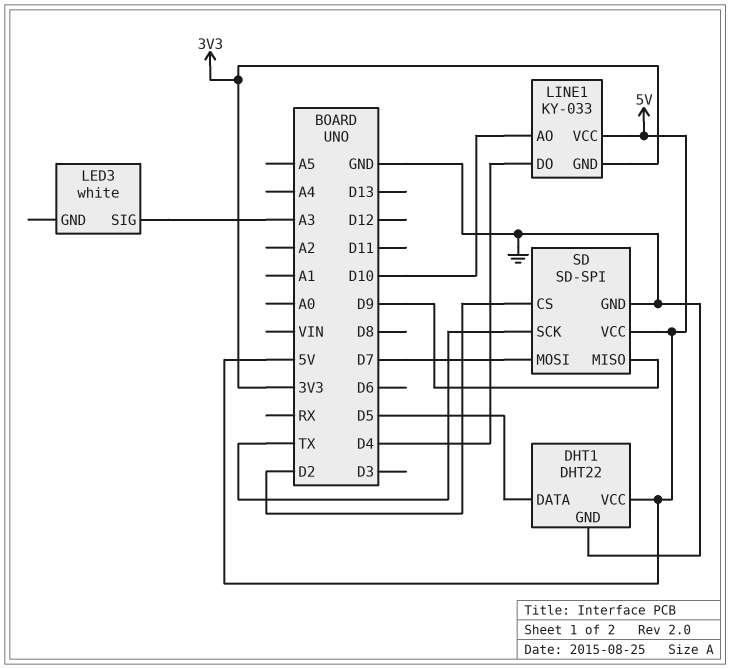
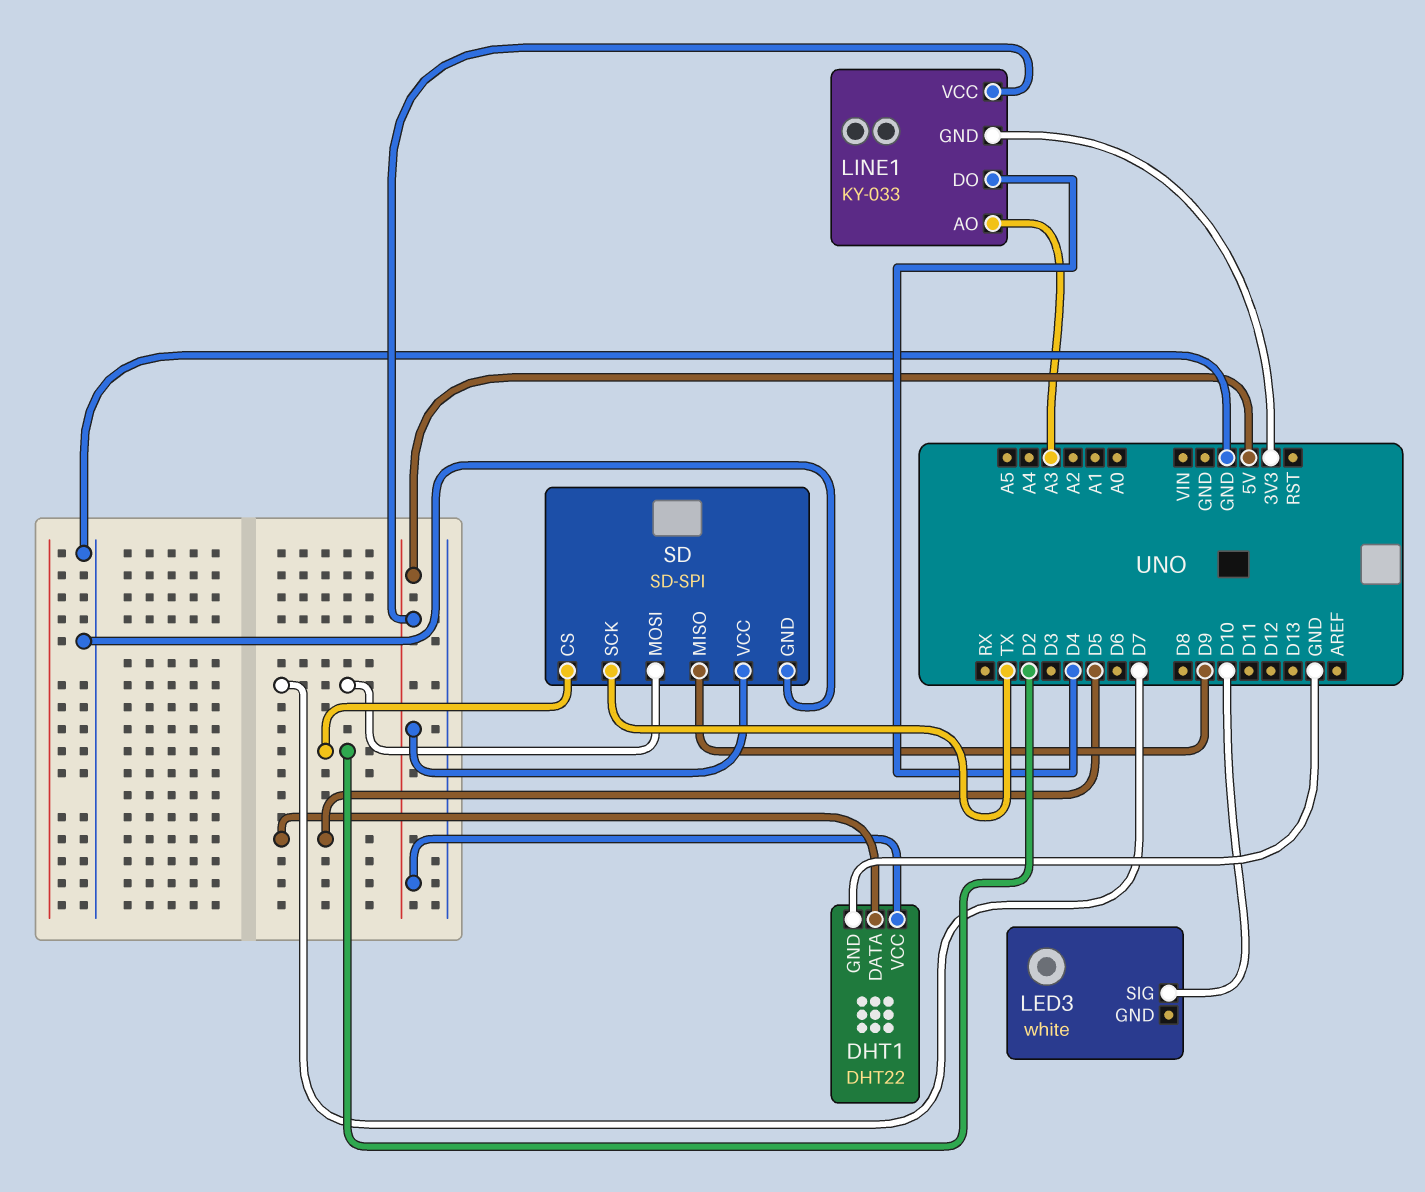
LED3 pin SIG: A3 -> D10
LINE1 pin AO: D10 -> A3

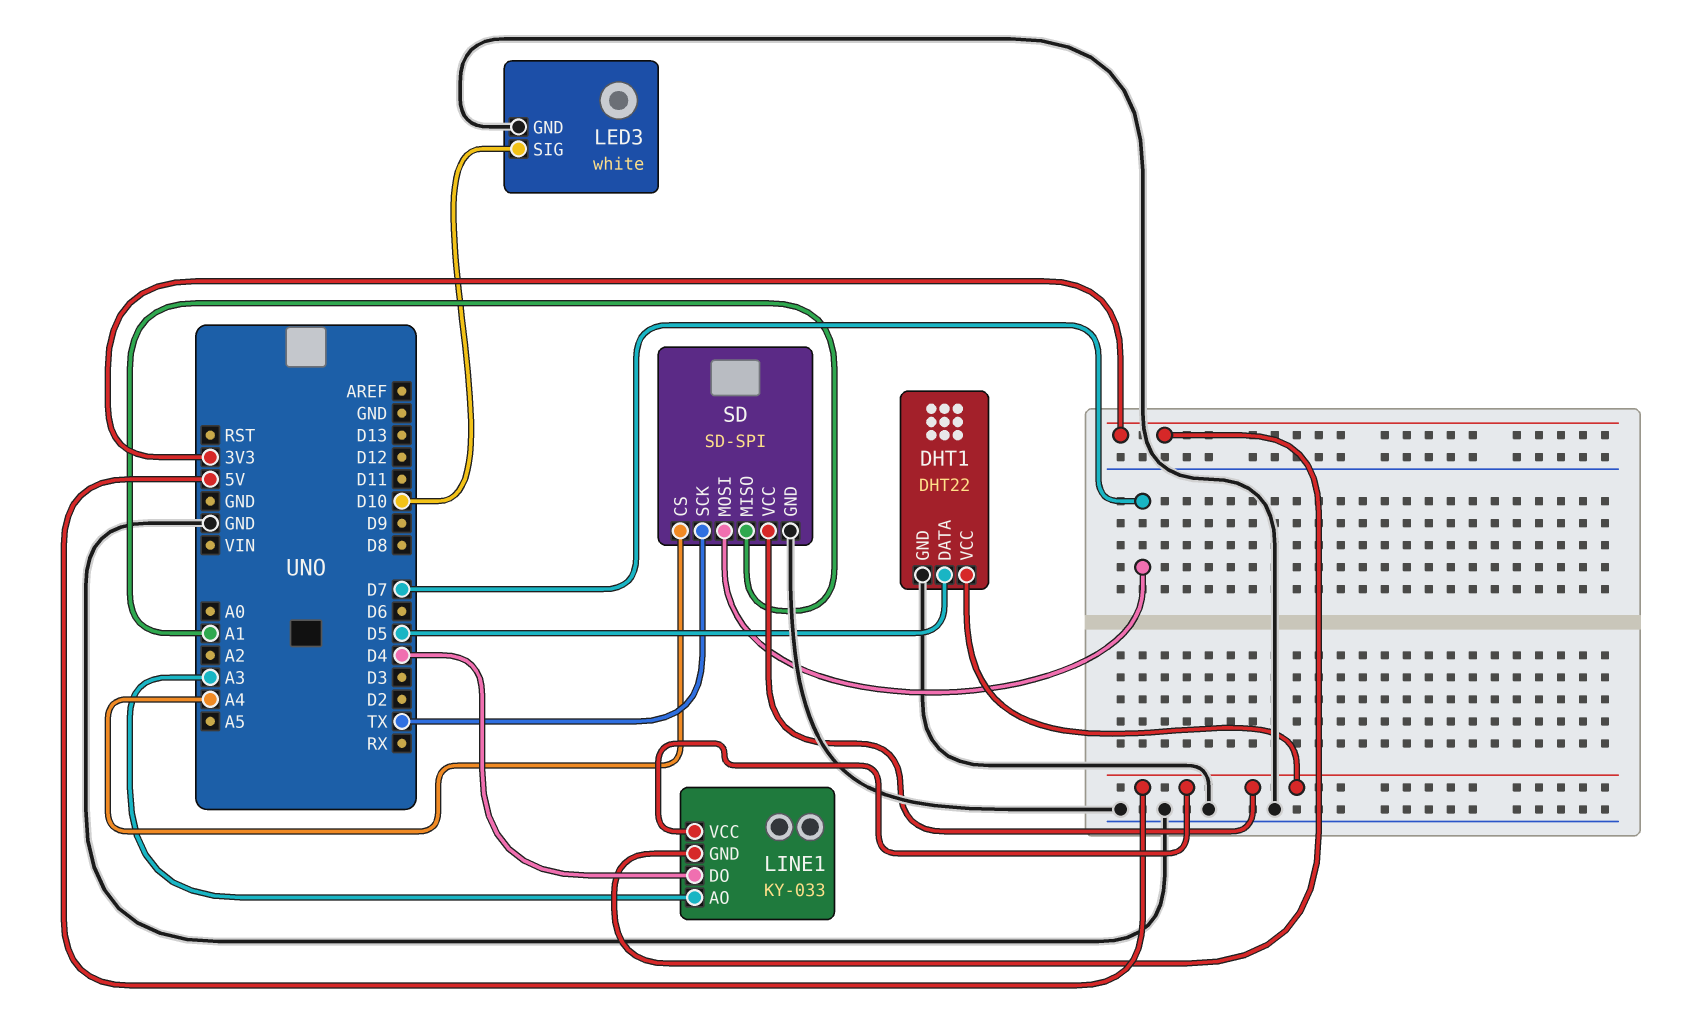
LED3 pin GND: none -> GND
SD pin CS: D2 -> A4
SD pin MISO: D9 -> A1

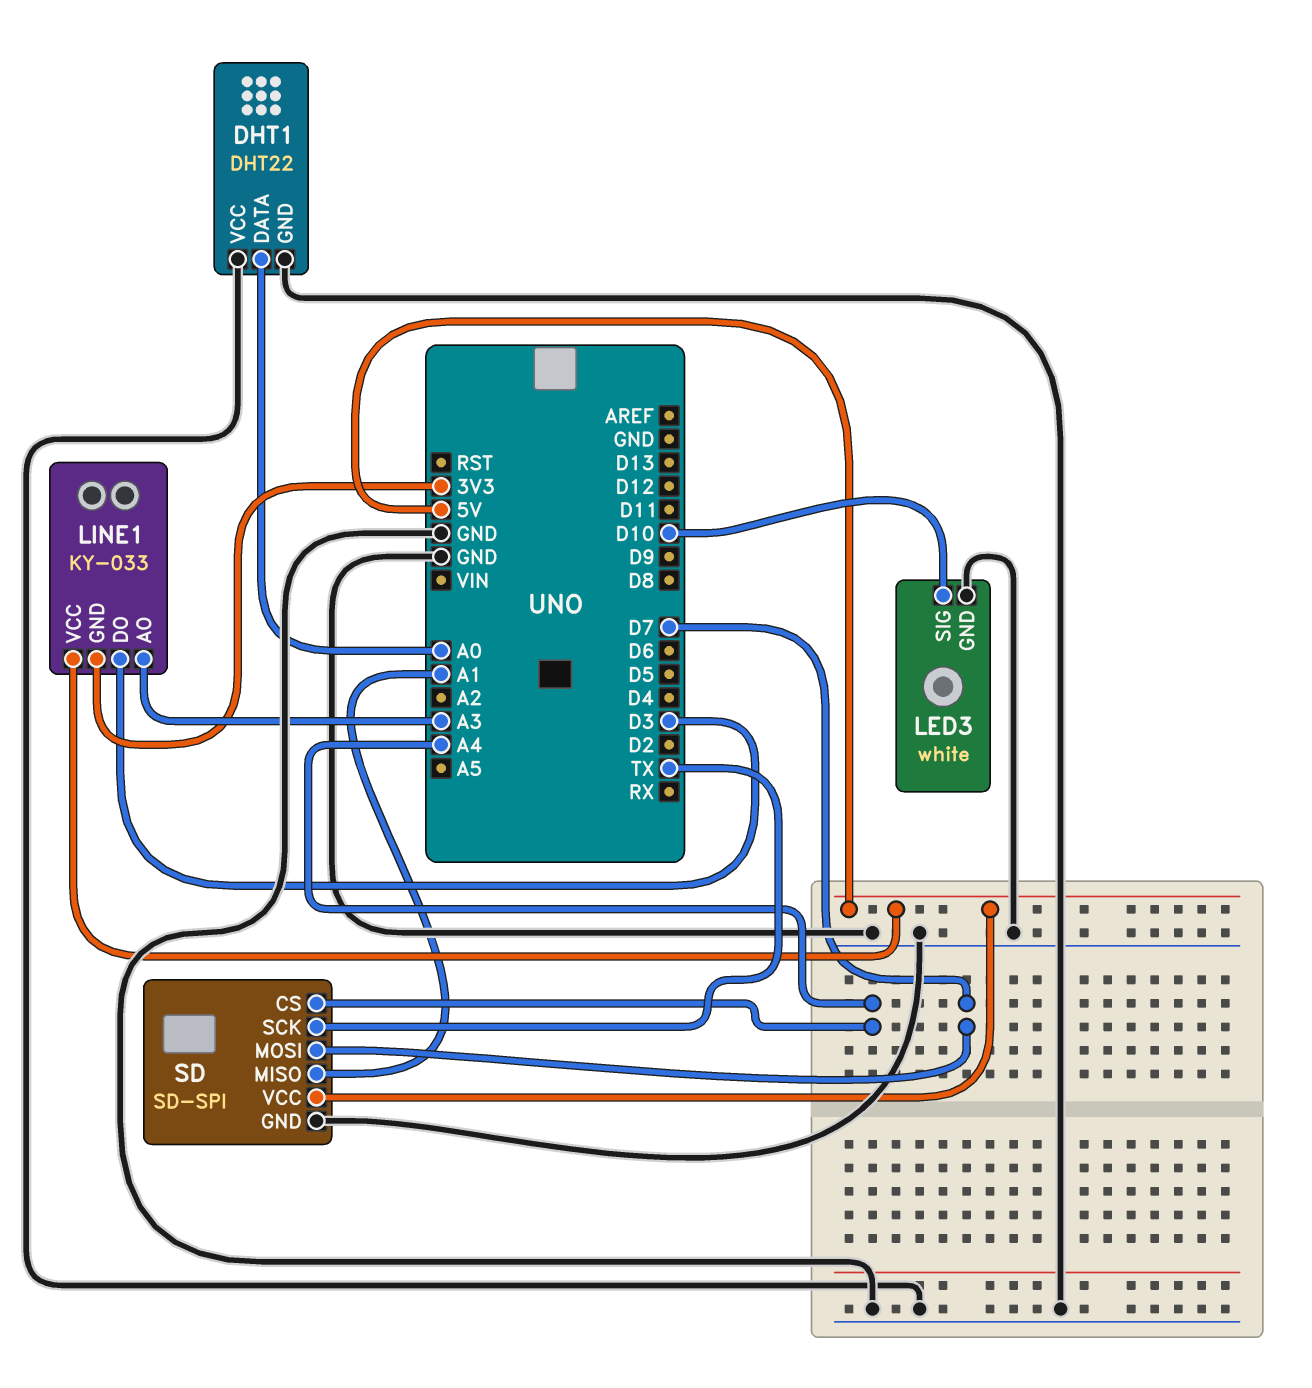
DHT1 pin DATA: D5 -> A0
DHT1 pin VCC: 5V -> GND
LINE1 pin DO: D4 -> D3

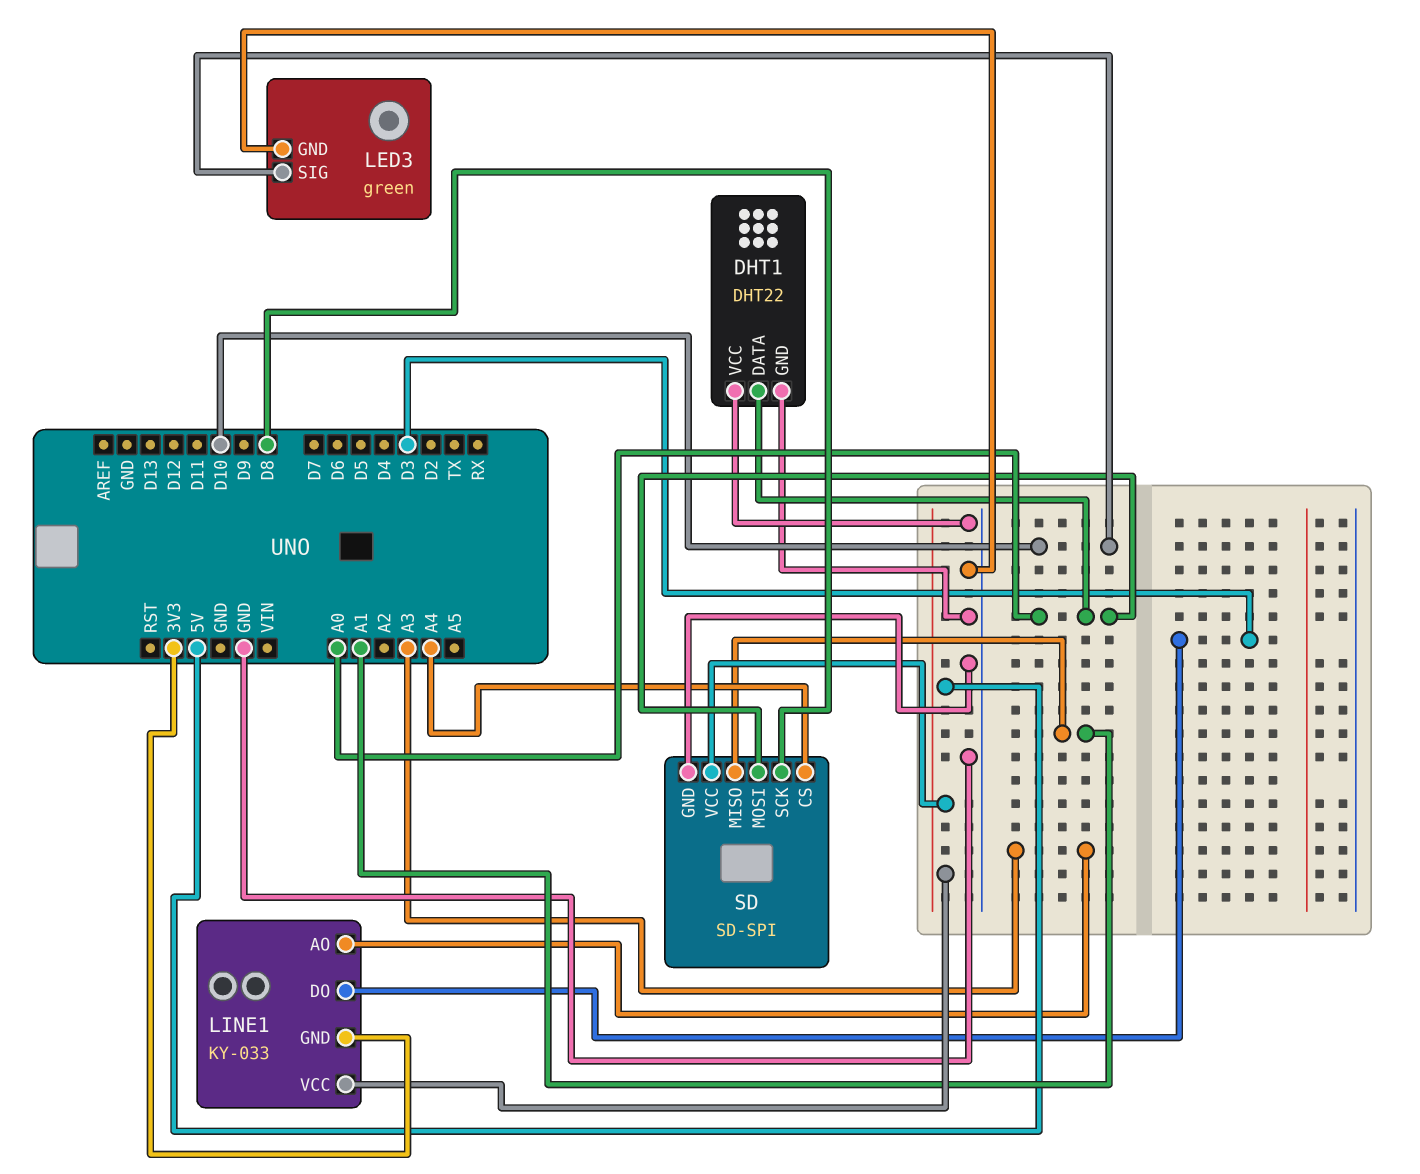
LED3: white -> green
SD pin MOSI: D7 -> A0
SD pin SCK: TX -> D8

